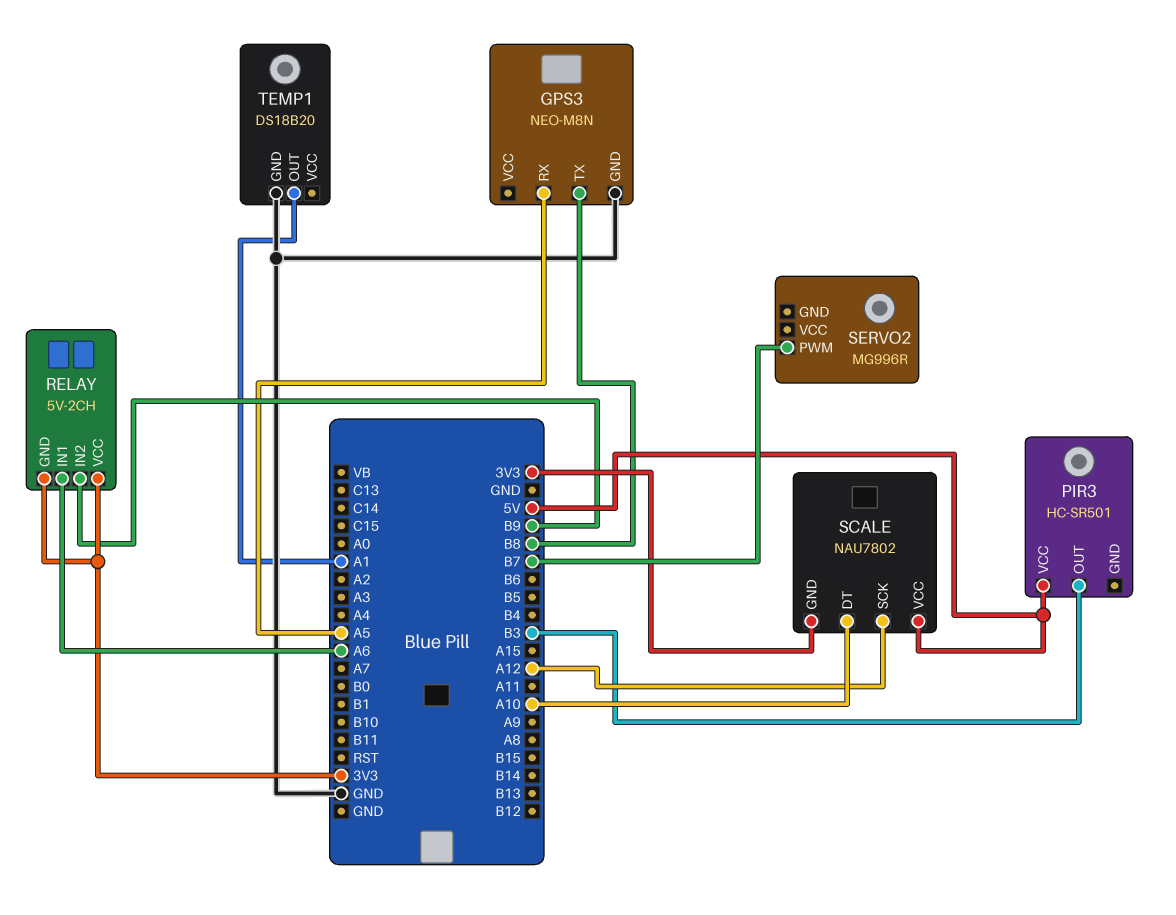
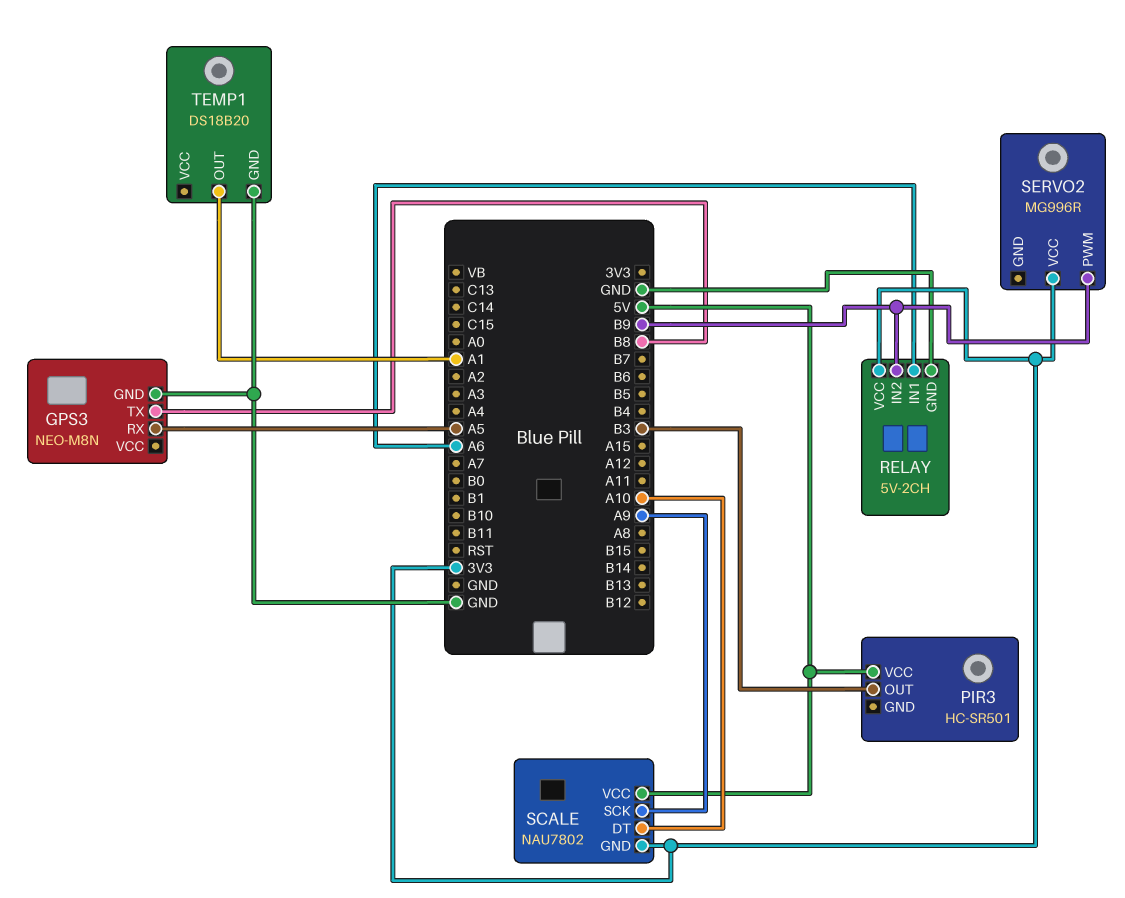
RELAY pin GND: 3V3 -> GND
SCALE pin SCK: A12 -> A9
SERVO2 pin PWM: B7 -> B9
SERVO2 pin VCC: none -> 3V3

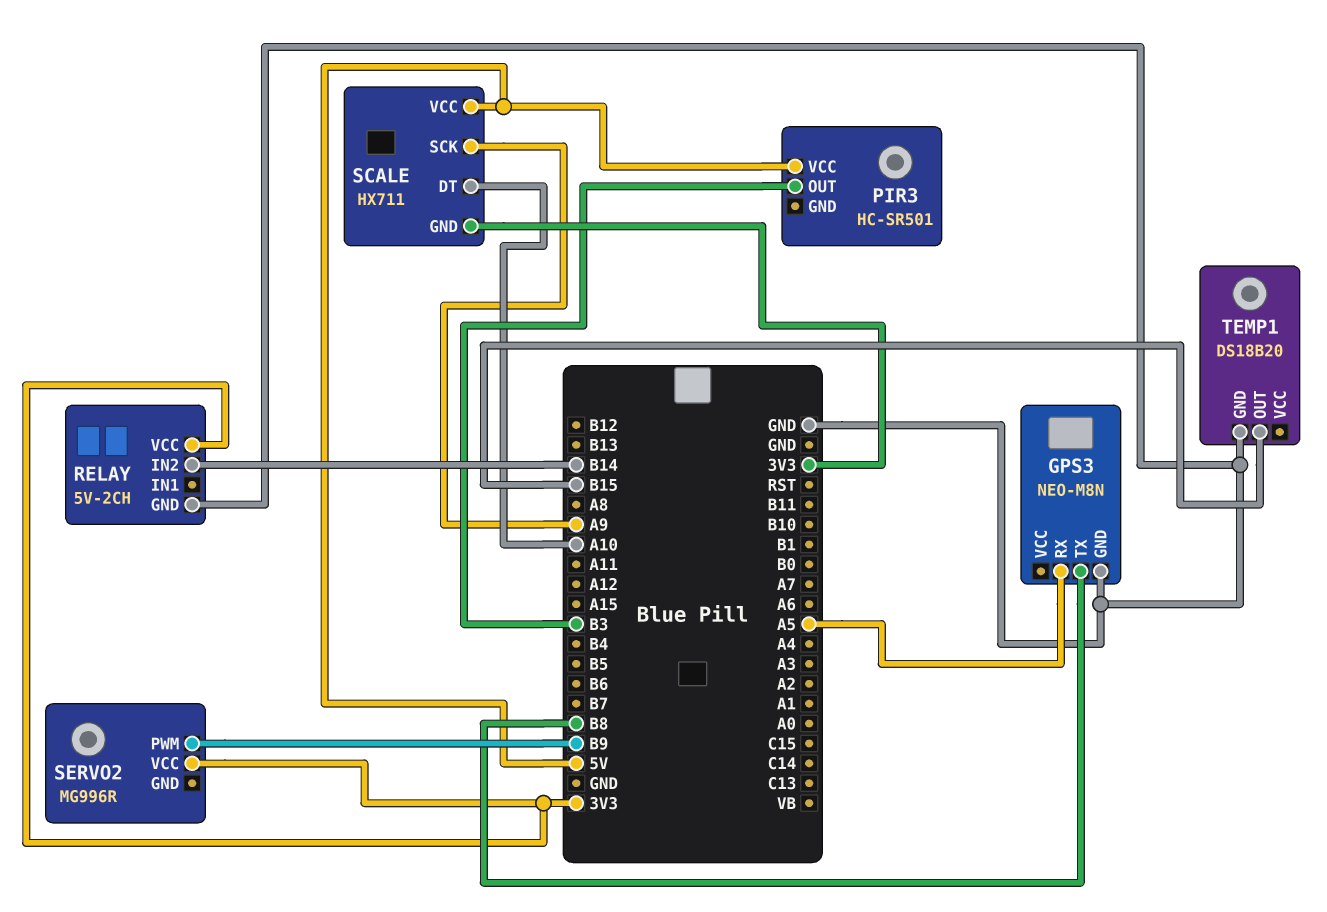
RELAY pin IN1: A6 -> none
RELAY pin IN2: B9 -> B14
SCALE: NAU7802 -> HX711
TEMP1 pin OUT: A1 -> B15

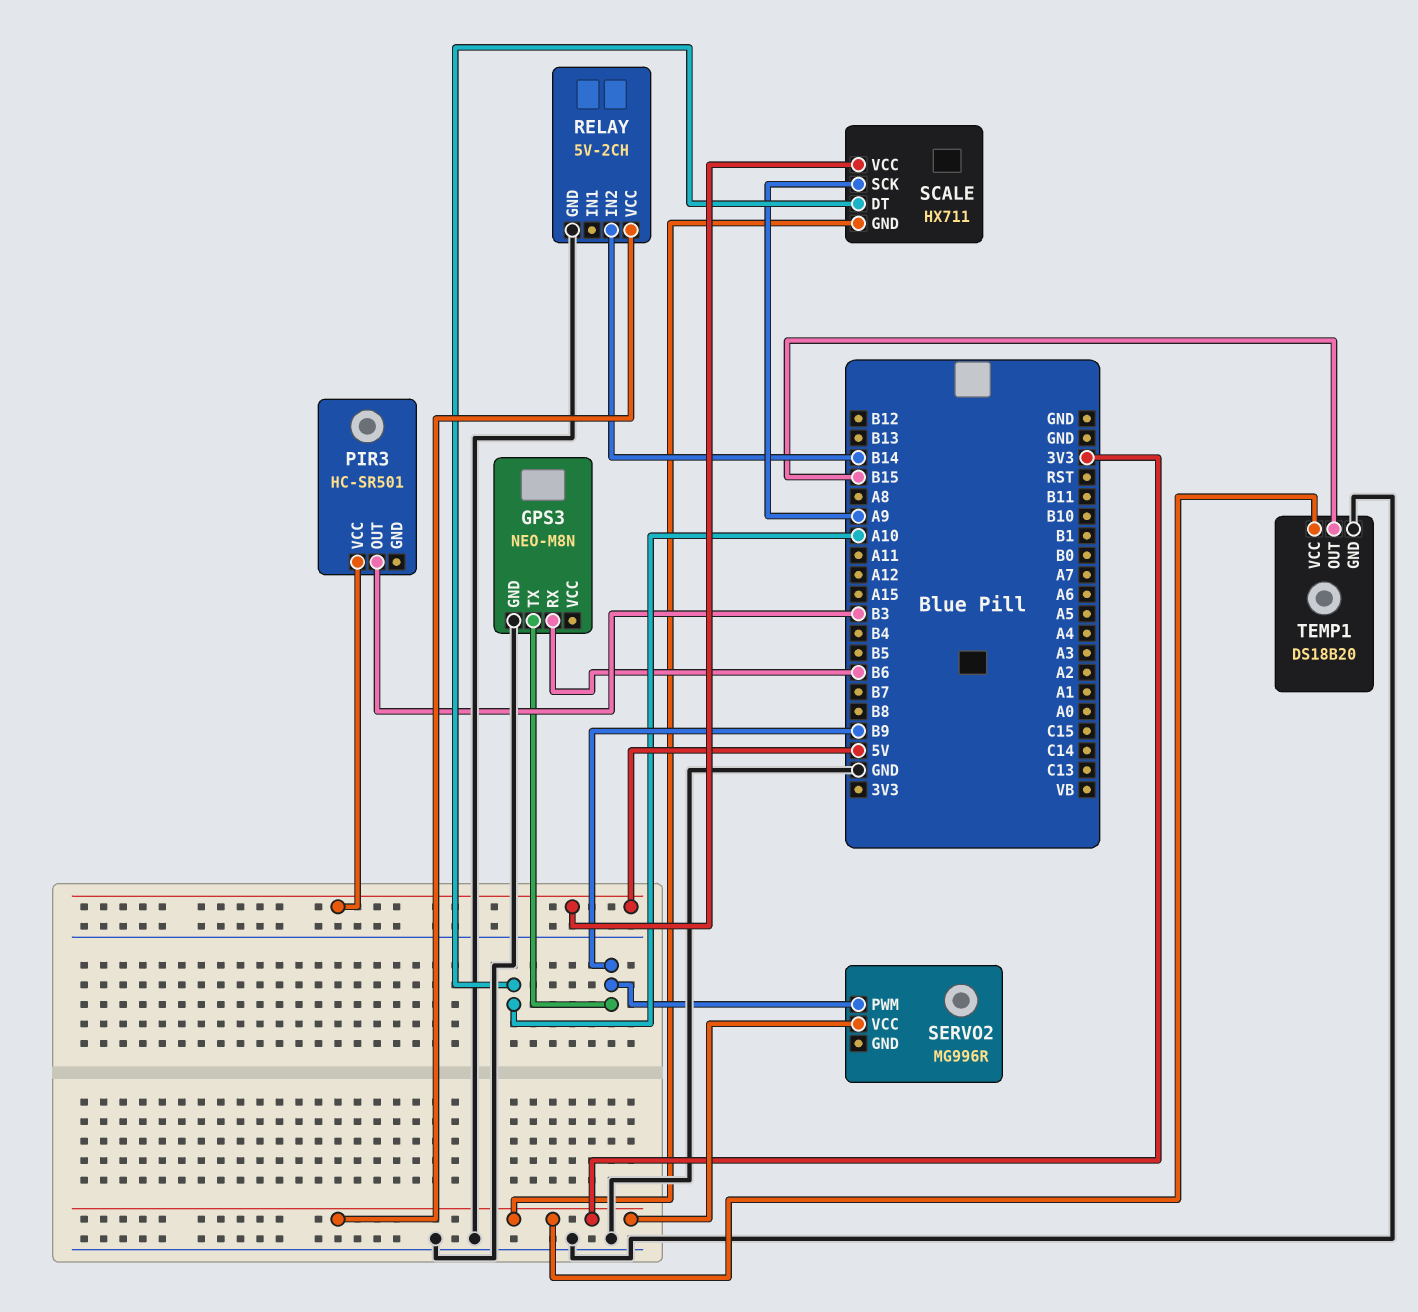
GPS3 pin RX: A5 -> B6
GPS3 pin TX: B8 -> B9
TEMP1 pin VCC: none -> 3V3

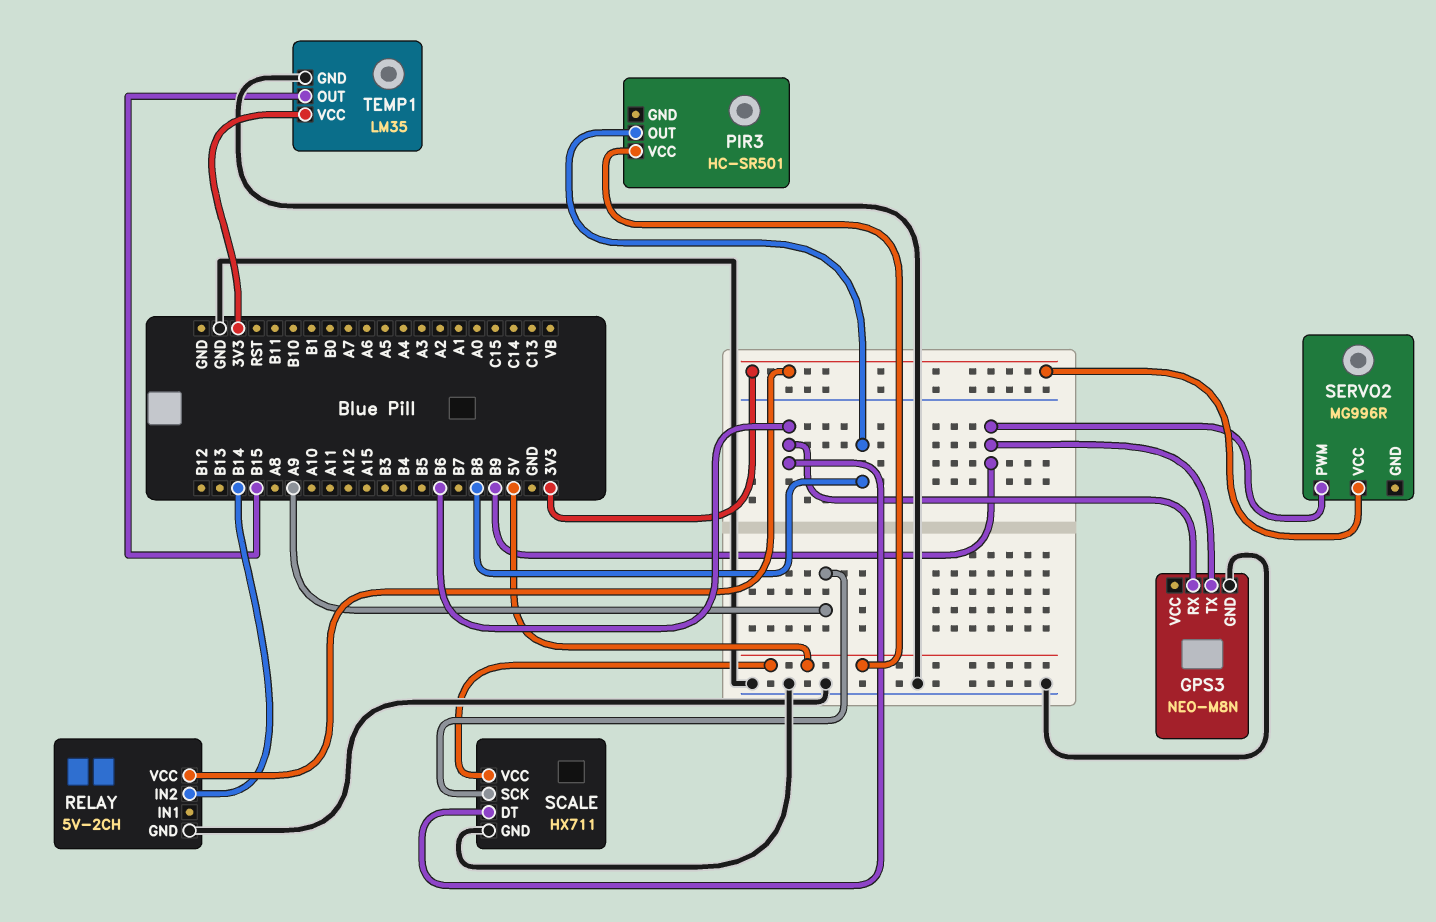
PIR3 pin OUT: B3 -> B8
SCALE pin DT: A10 -> B6
SCALE pin GND: 3V3 -> GND
TEMP1: DS18B20 -> LM35

